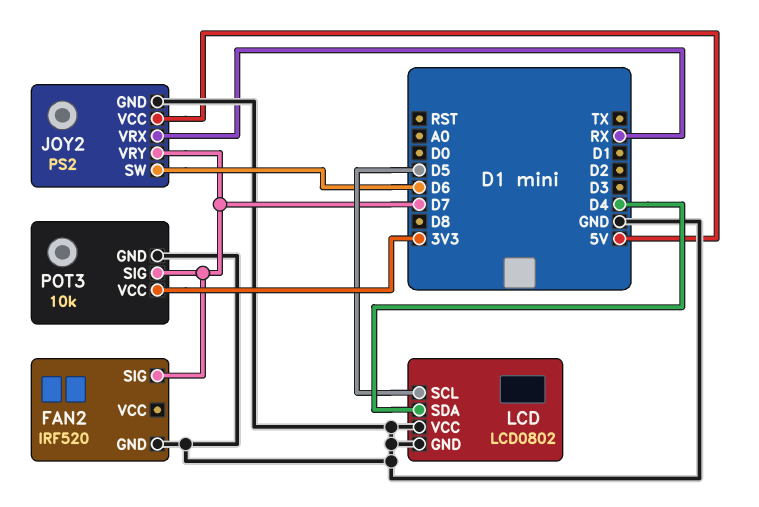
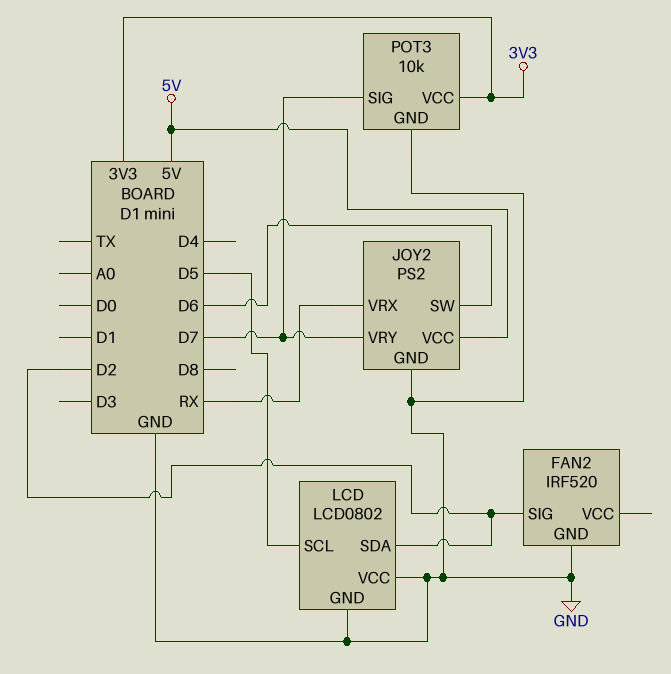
FAN2 pin SIG: D7 -> D2
LCD pin SDA: D4 -> D2

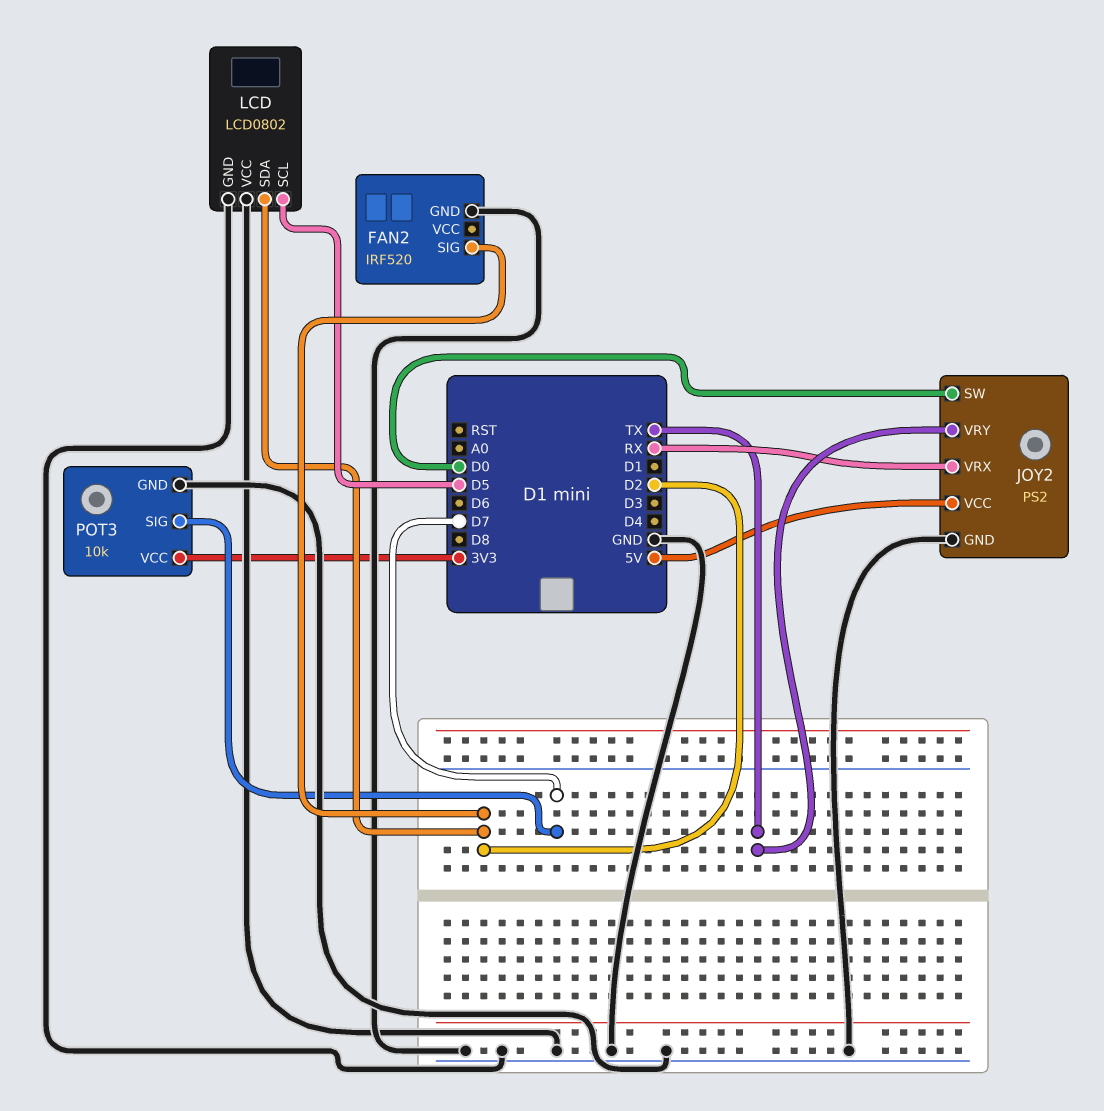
JOY2 pin SW: D6 -> D0
JOY2 pin VRY: D7 -> TX

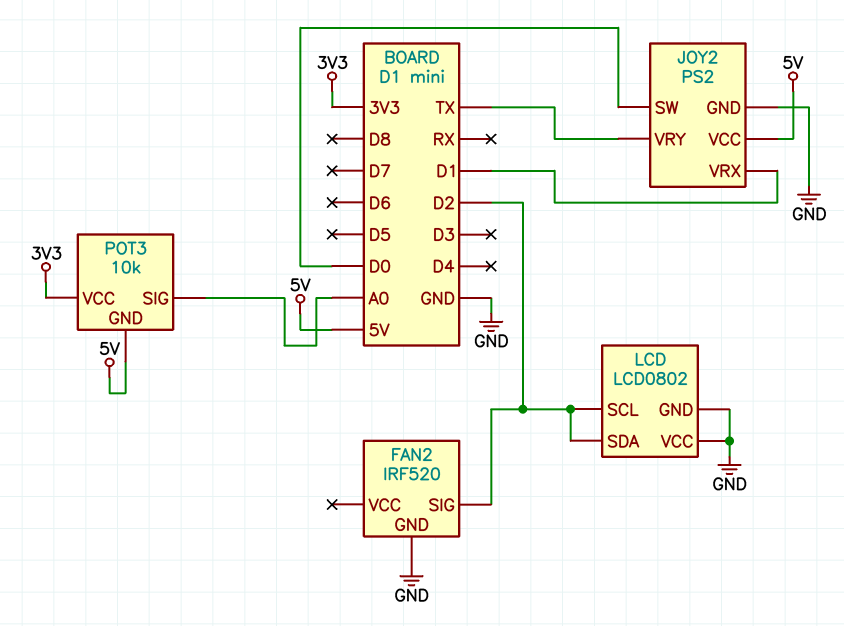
JOY2 pin VRX: RX -> D1
LCD pin SCL: D5 -> D2
POT3 pin GND: GND -> 5V
POT3 pin SIG: D7 -> A0

